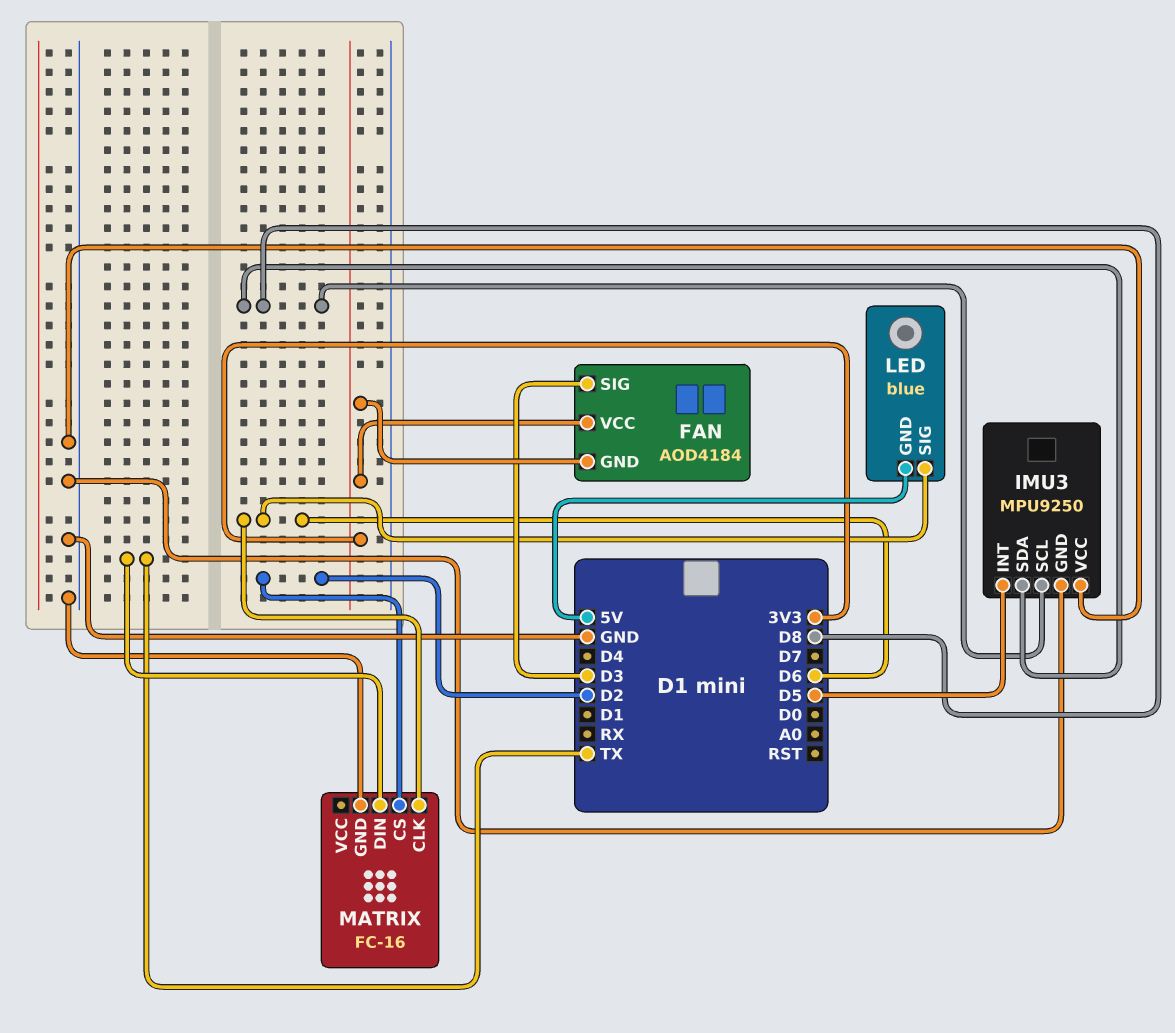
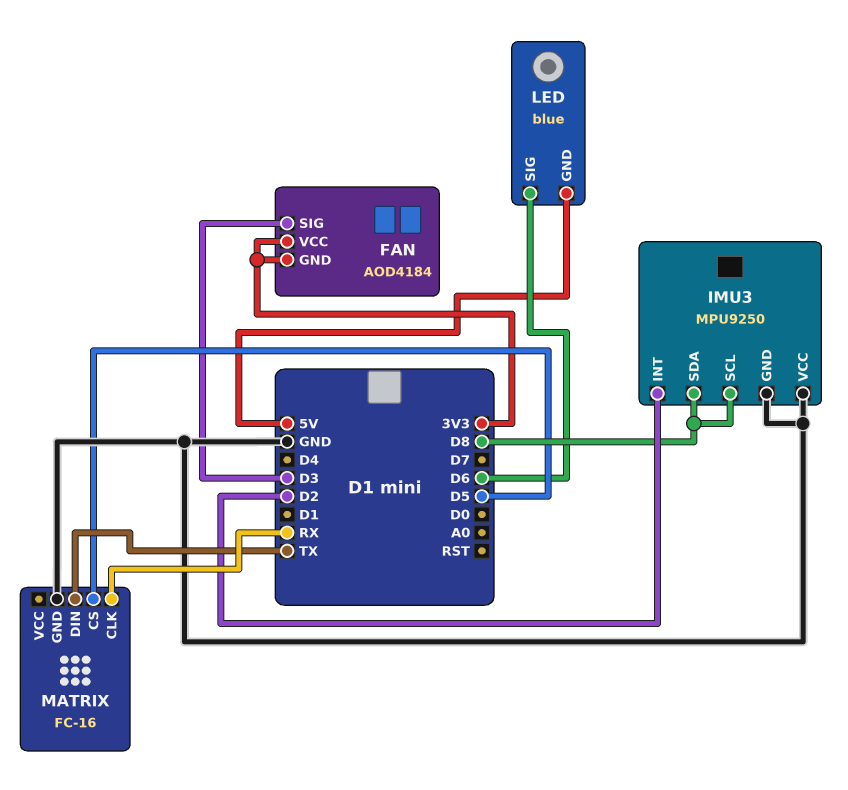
IMU3 pin INT: D5 -> D2
MATRIX pin CLK: D6 -> RX
MATRIX pin CS: D2 -> D5

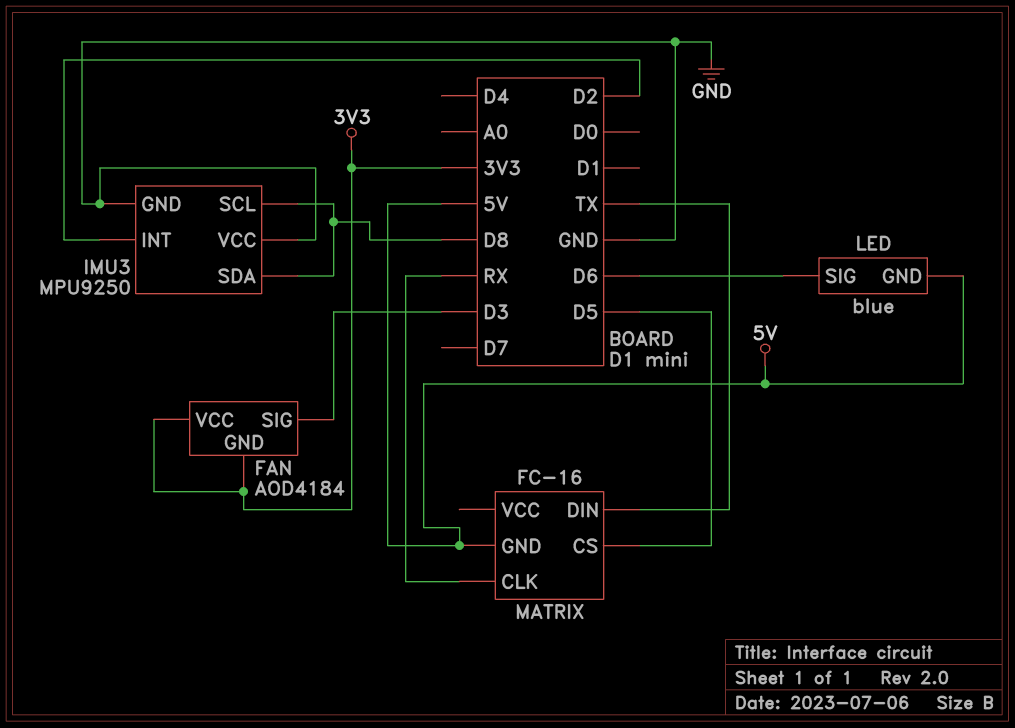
MATRIX pin GND: GND -> 5V

